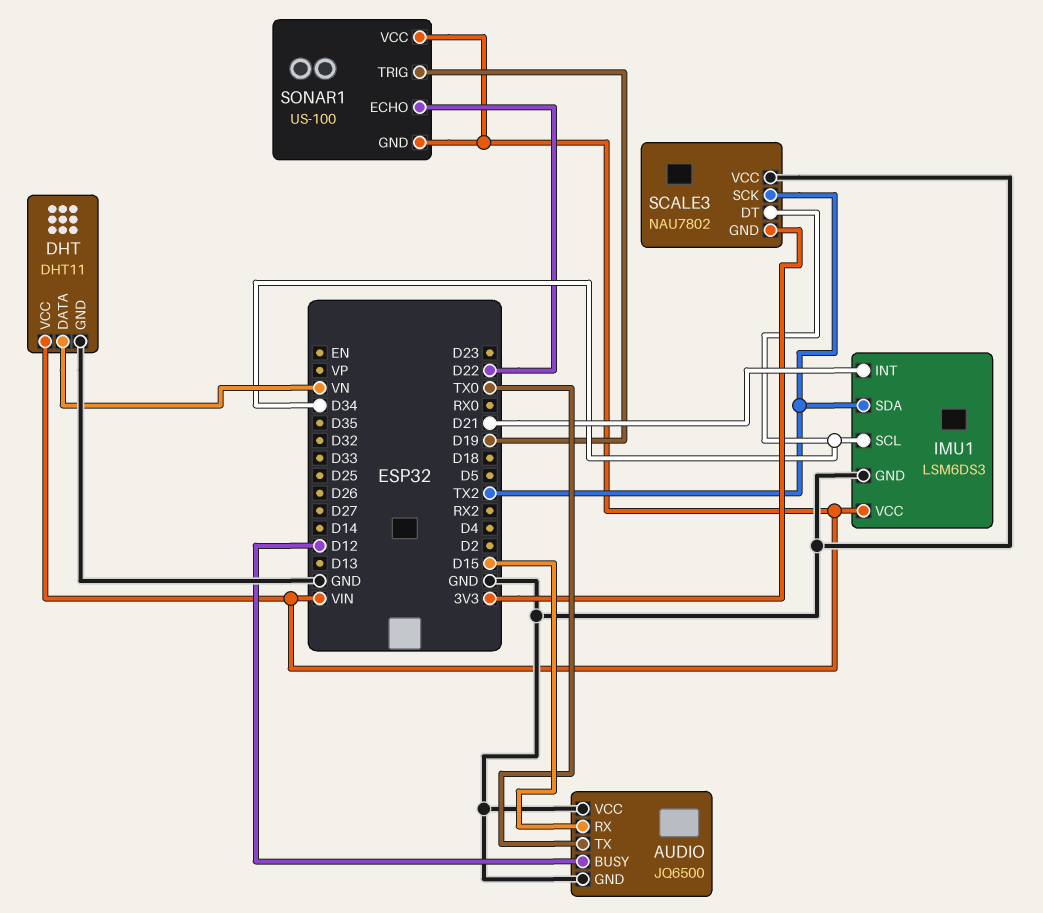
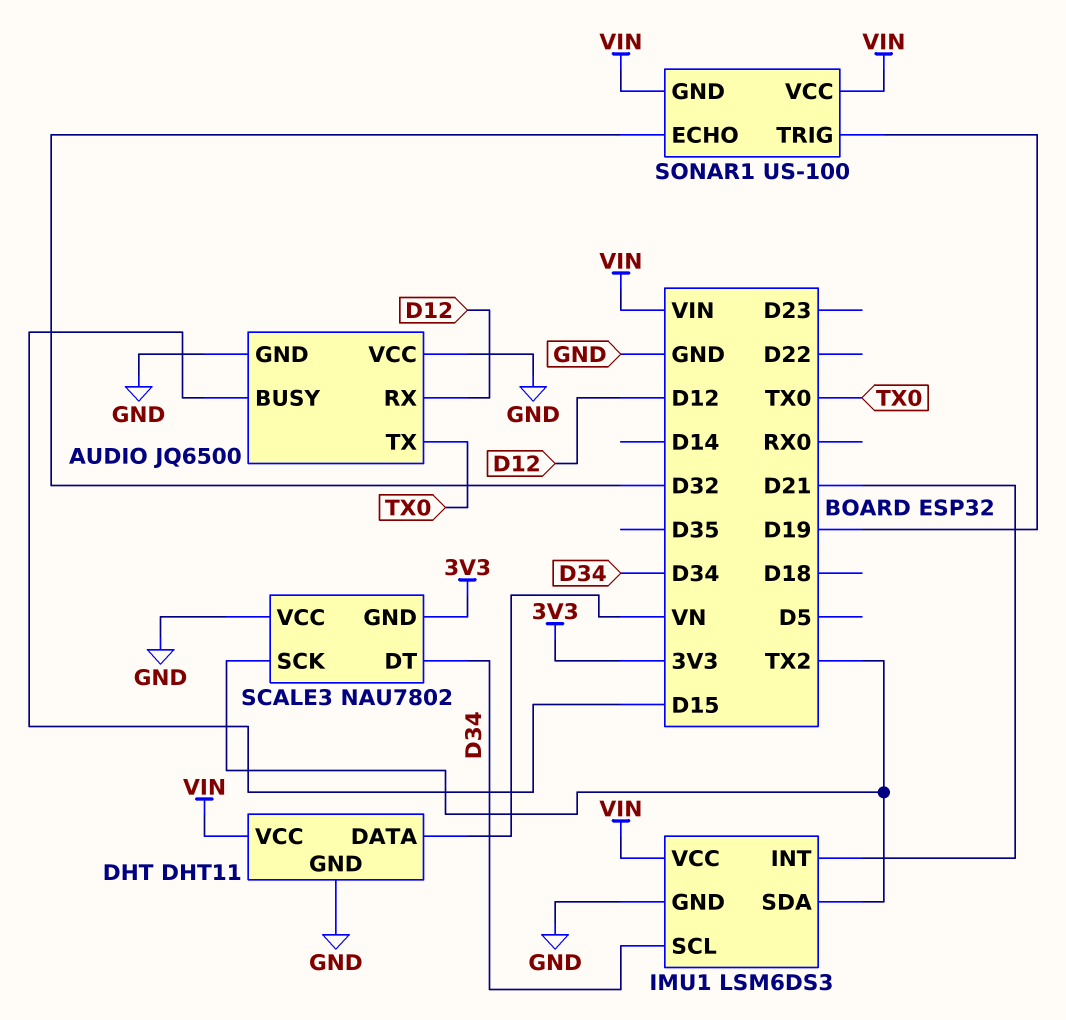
AUDIO pin BUSY: D12 -> D15
AUDIO pin RX: D15 -> D12
SONAR1 pin ECHO: D22 -> D32

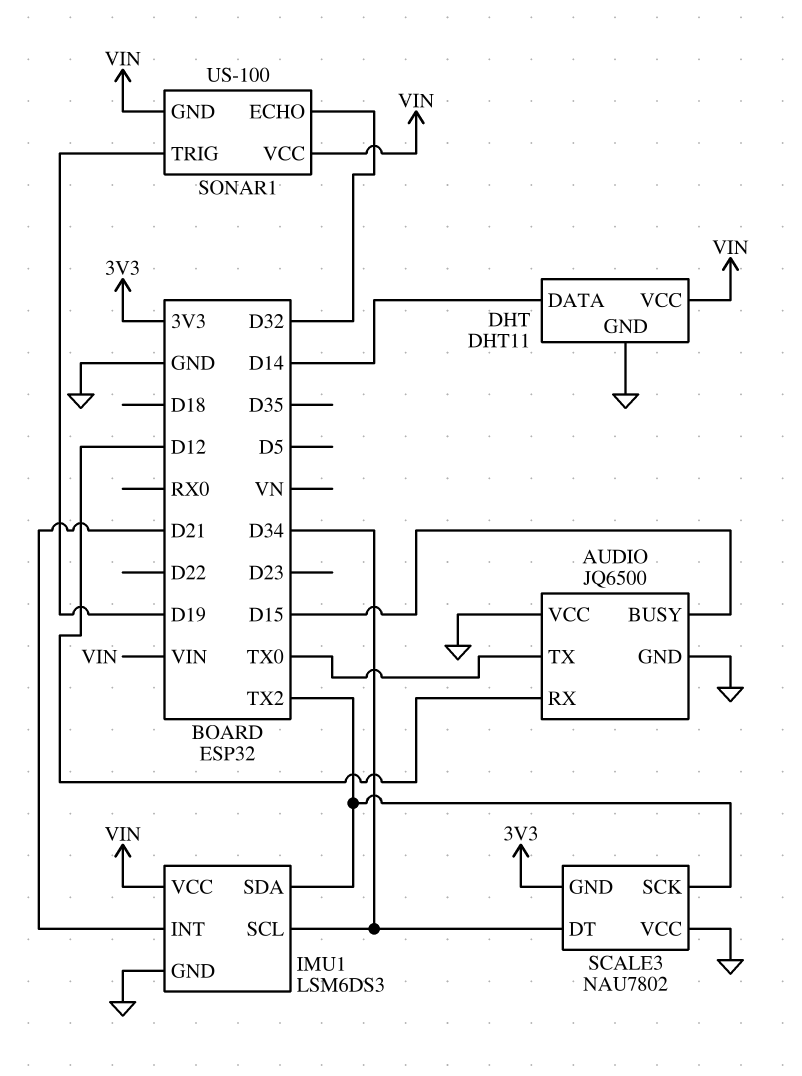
DHT pin DATA: VN -> D14

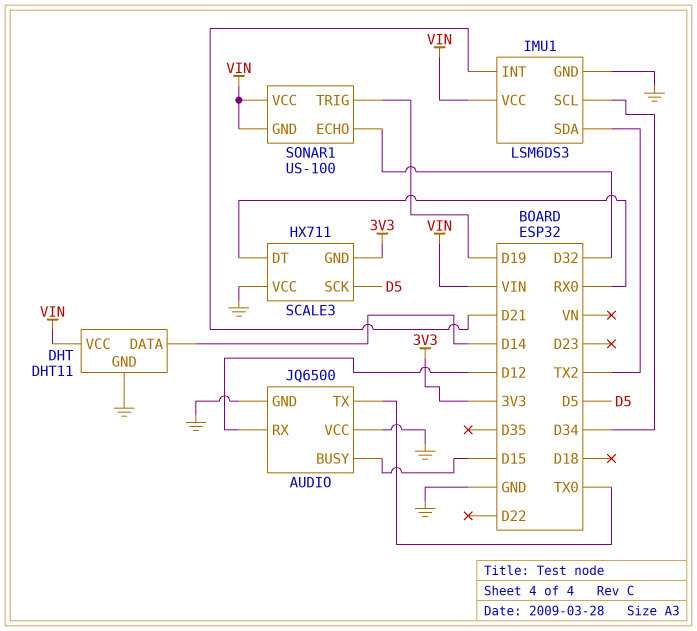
SCALE3: NAU7802 -> HX711
SCALE3 pin DT: D34 -> RX0
SCALE3 pin SCK: TX2 -> D5

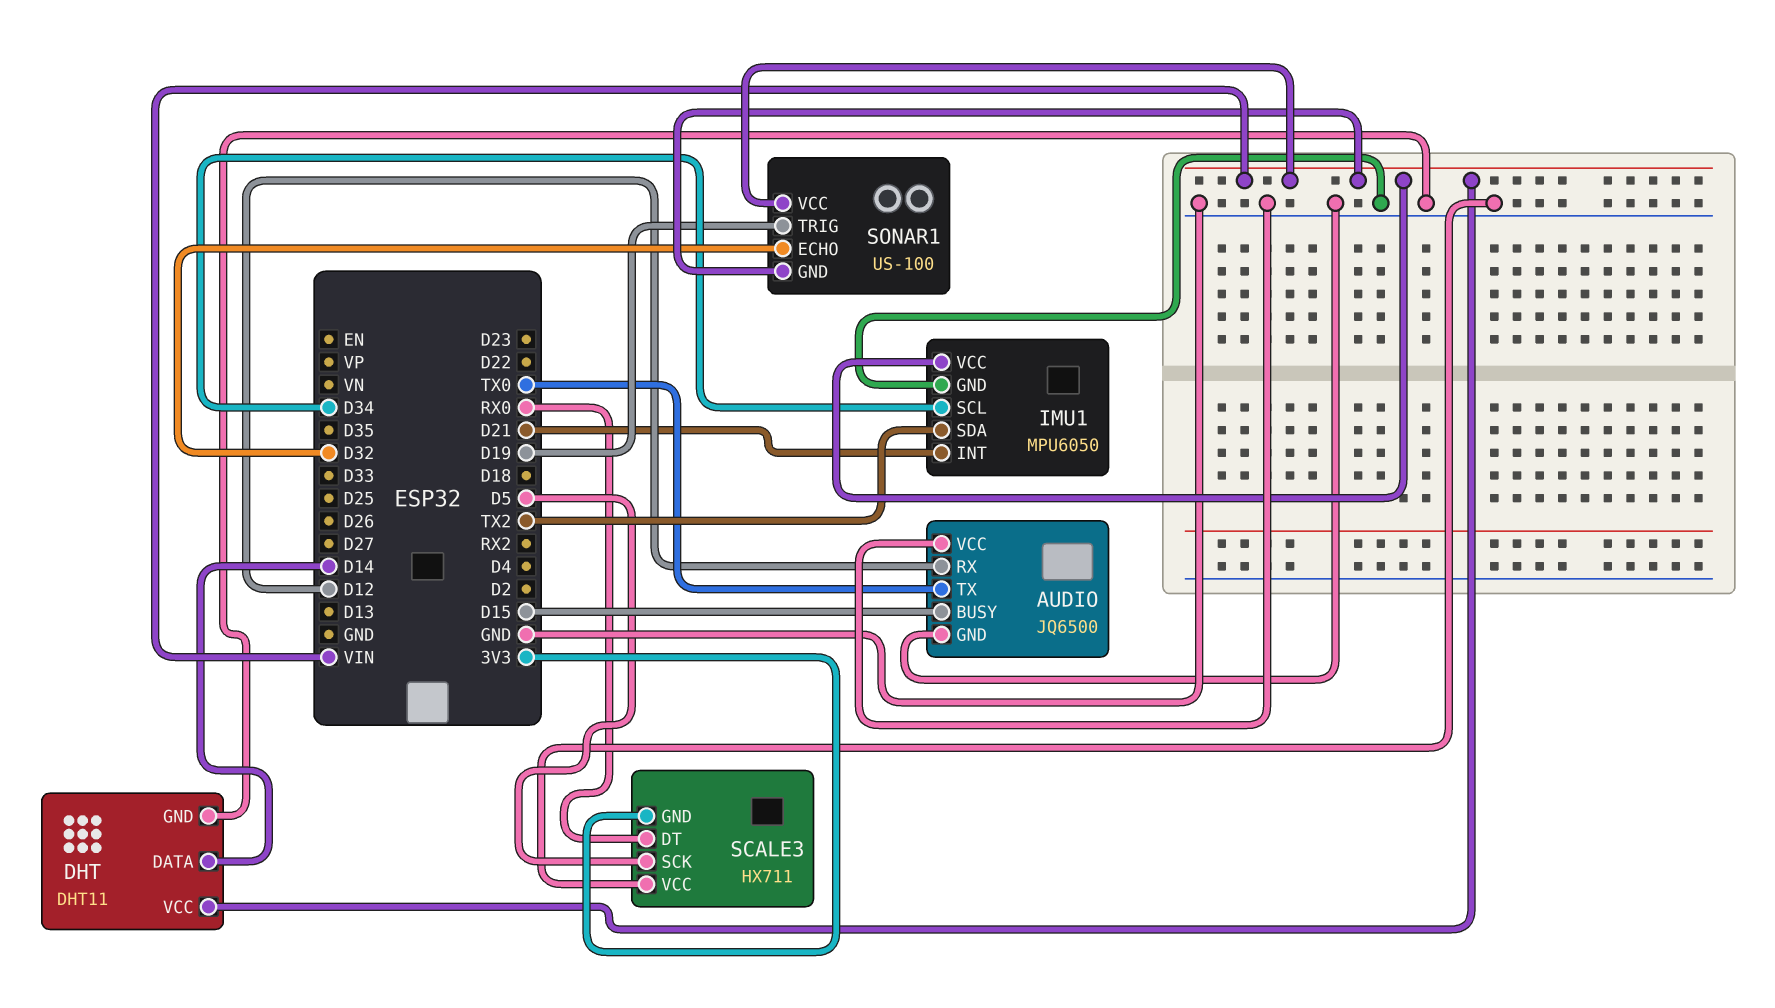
IMU1: LSM6DS3 -> MPU6050

